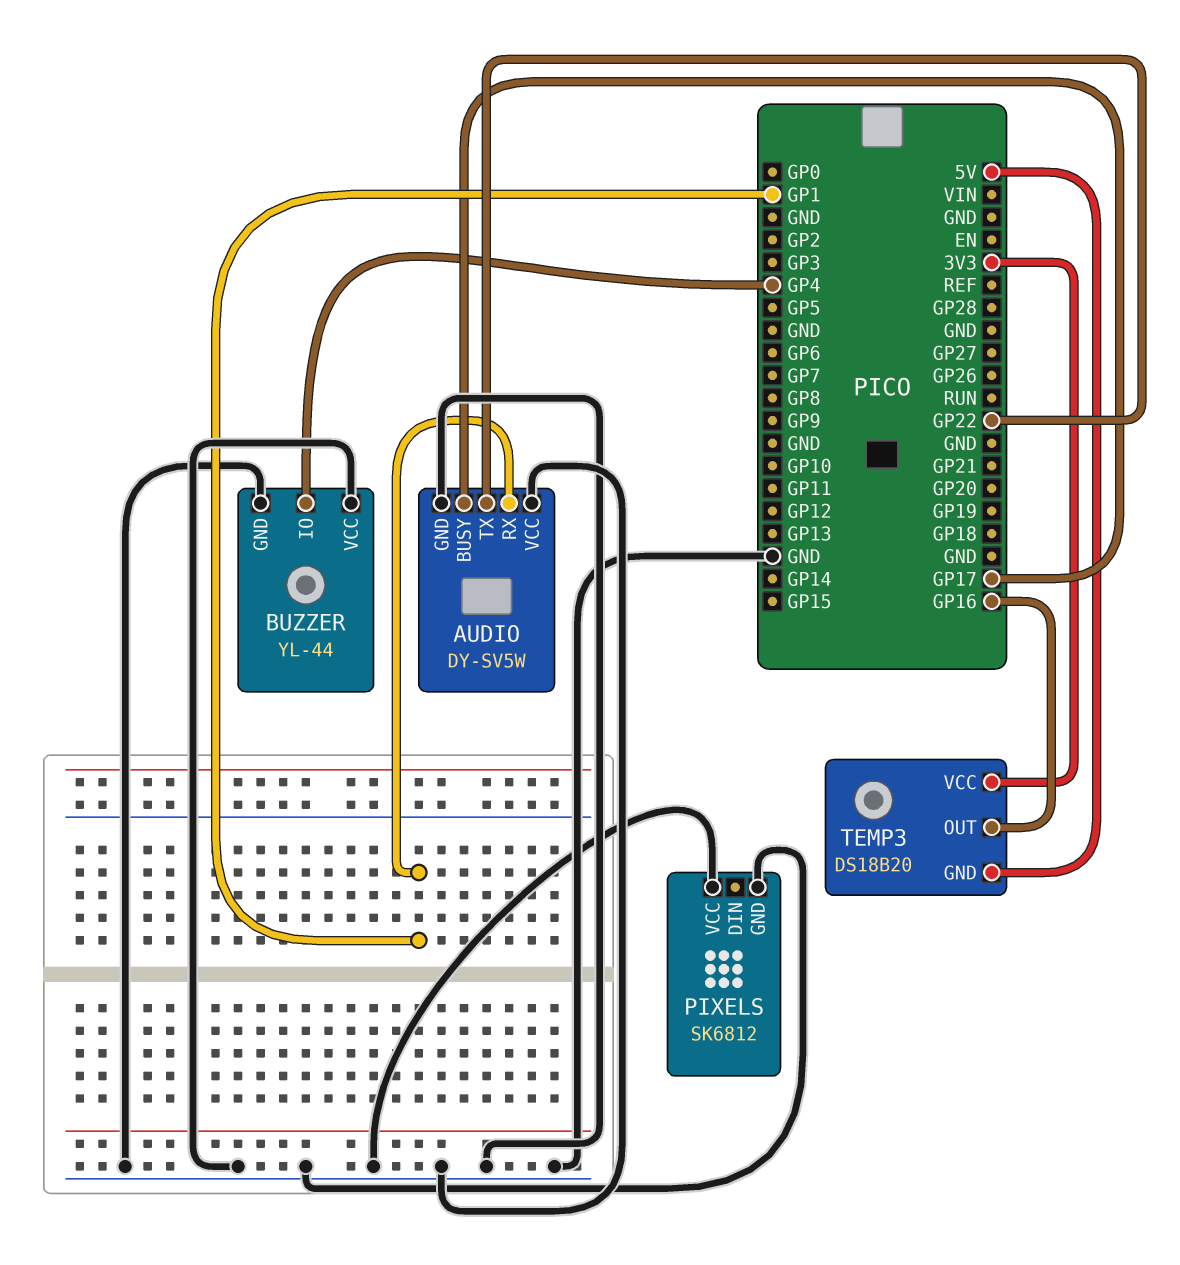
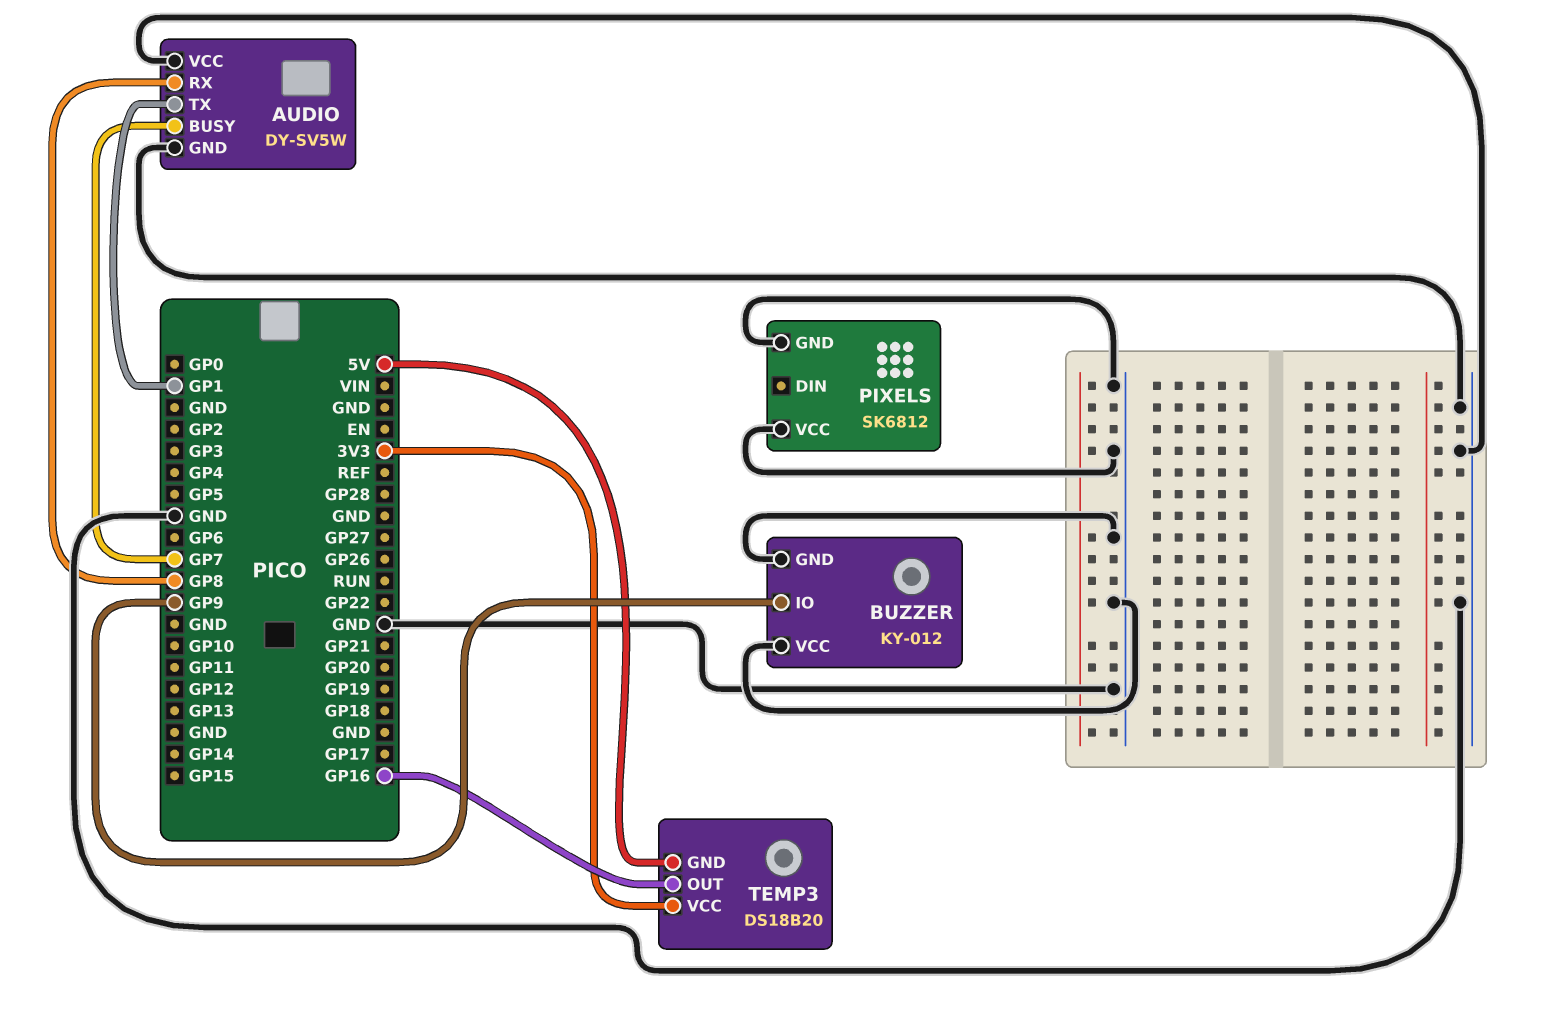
AUDIO pin BUSY: GP17 -> GP7
AUDIO pin RX: GP1 -> GP8
AUDIO pin TX: GP22 -> GP1
BUZZER: YL-44 -> KY-012
BUZZER pin IO: GP4 -> GP9

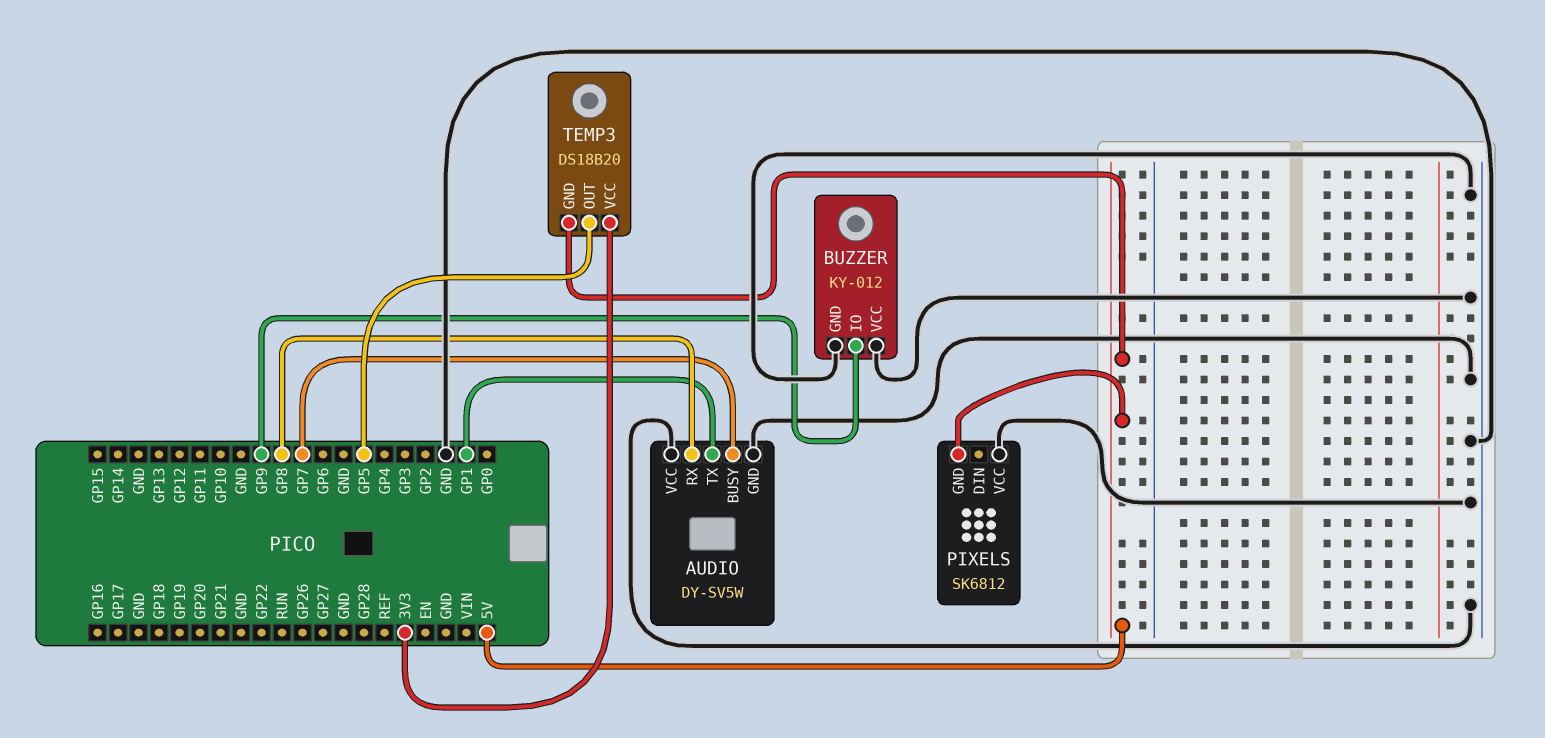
PIXELS pin GND: GND -> 5V
TEMP3 pin OUT: GP16 -> GP5

